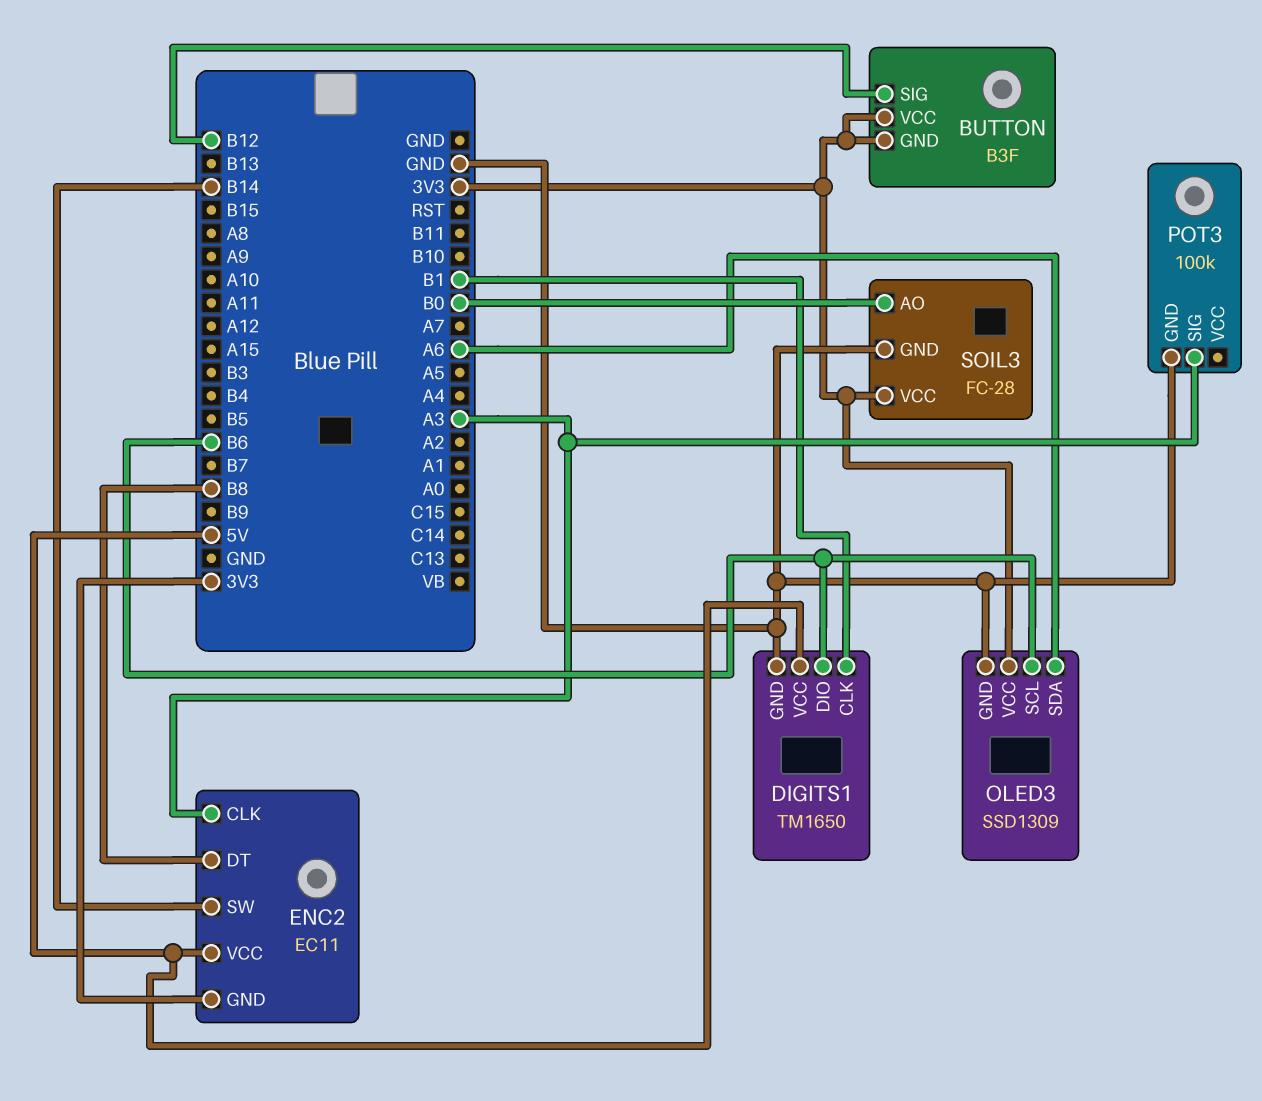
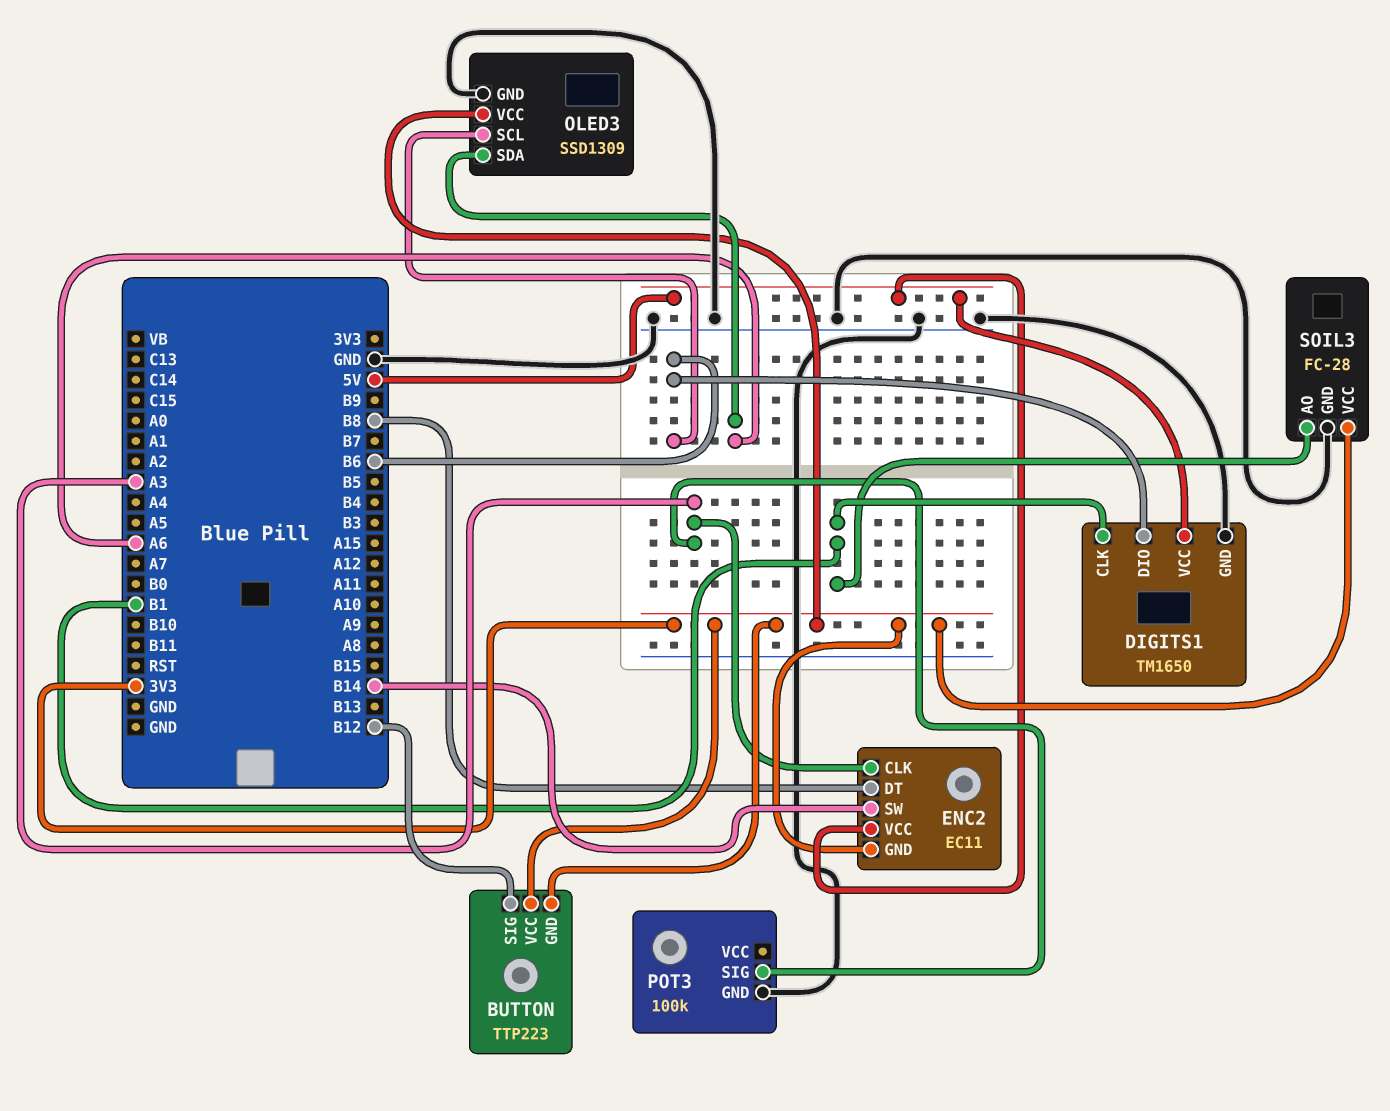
BUTTON: B3F -> TTP223
SOIL3 pin AO: B0 -> B1

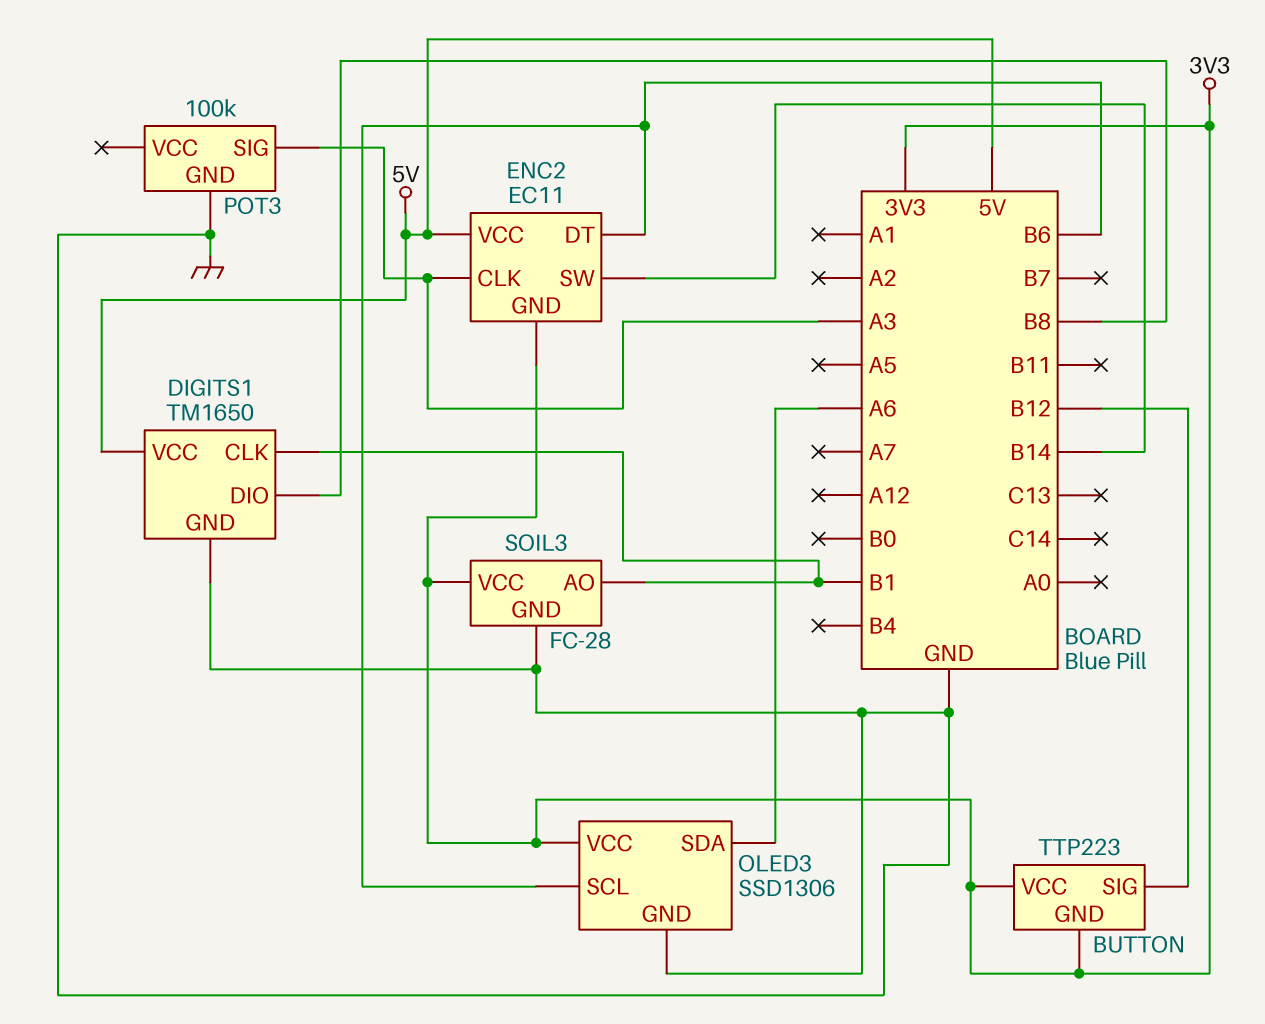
DIGITS1 pin DIO: B6 -> B8
ENC2 pin DT: B8 -> B6
OLED3: SSD1309 -> SSD1306

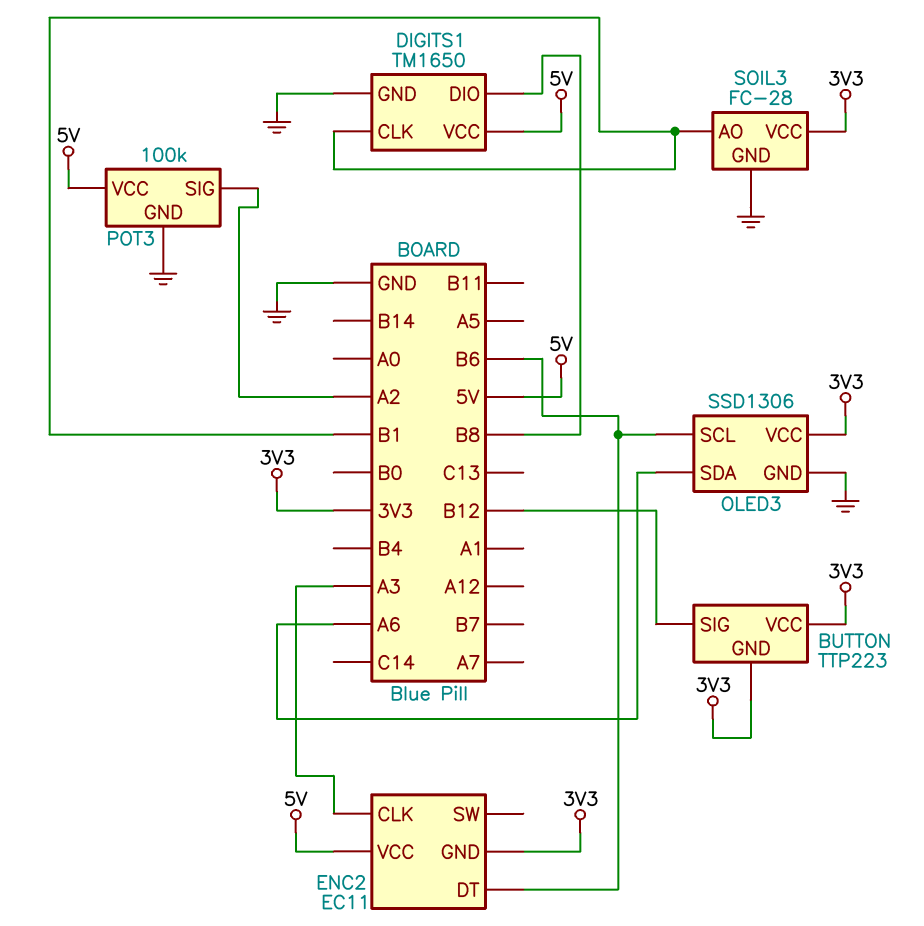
ENC2 pin SW: B14 -> none
POT3 pin SIG: A3 -> A2
POT3 pin VCC: none -> 5V

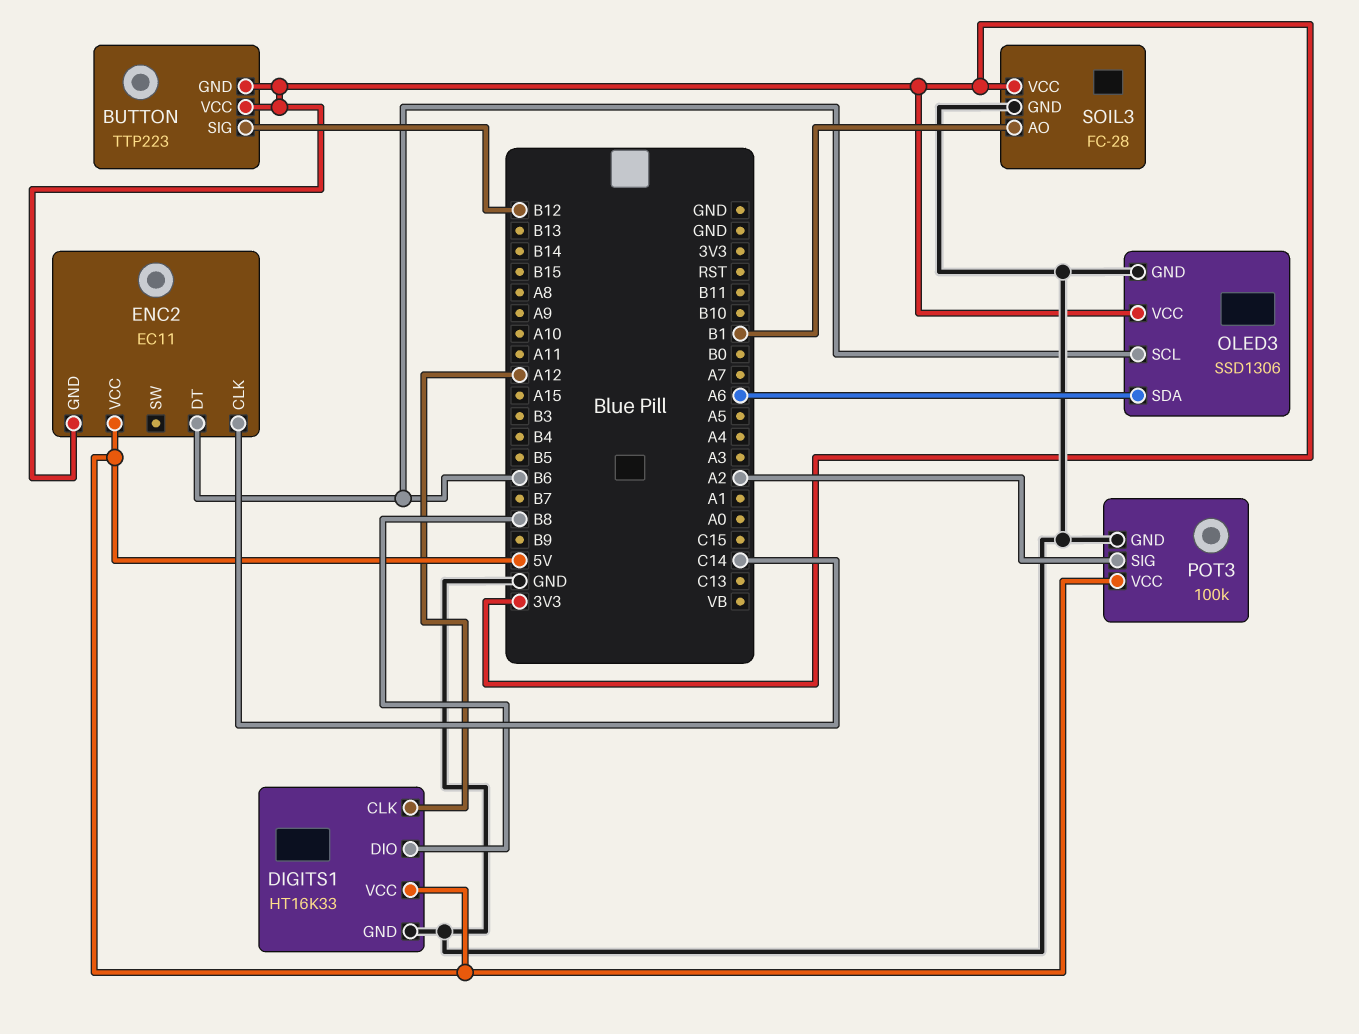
DIGITS1: TM1650 -> HT16K33
DIGITS1 pin CLK: B1 -> A12
ENC2 pin CLK: A3 -> C14

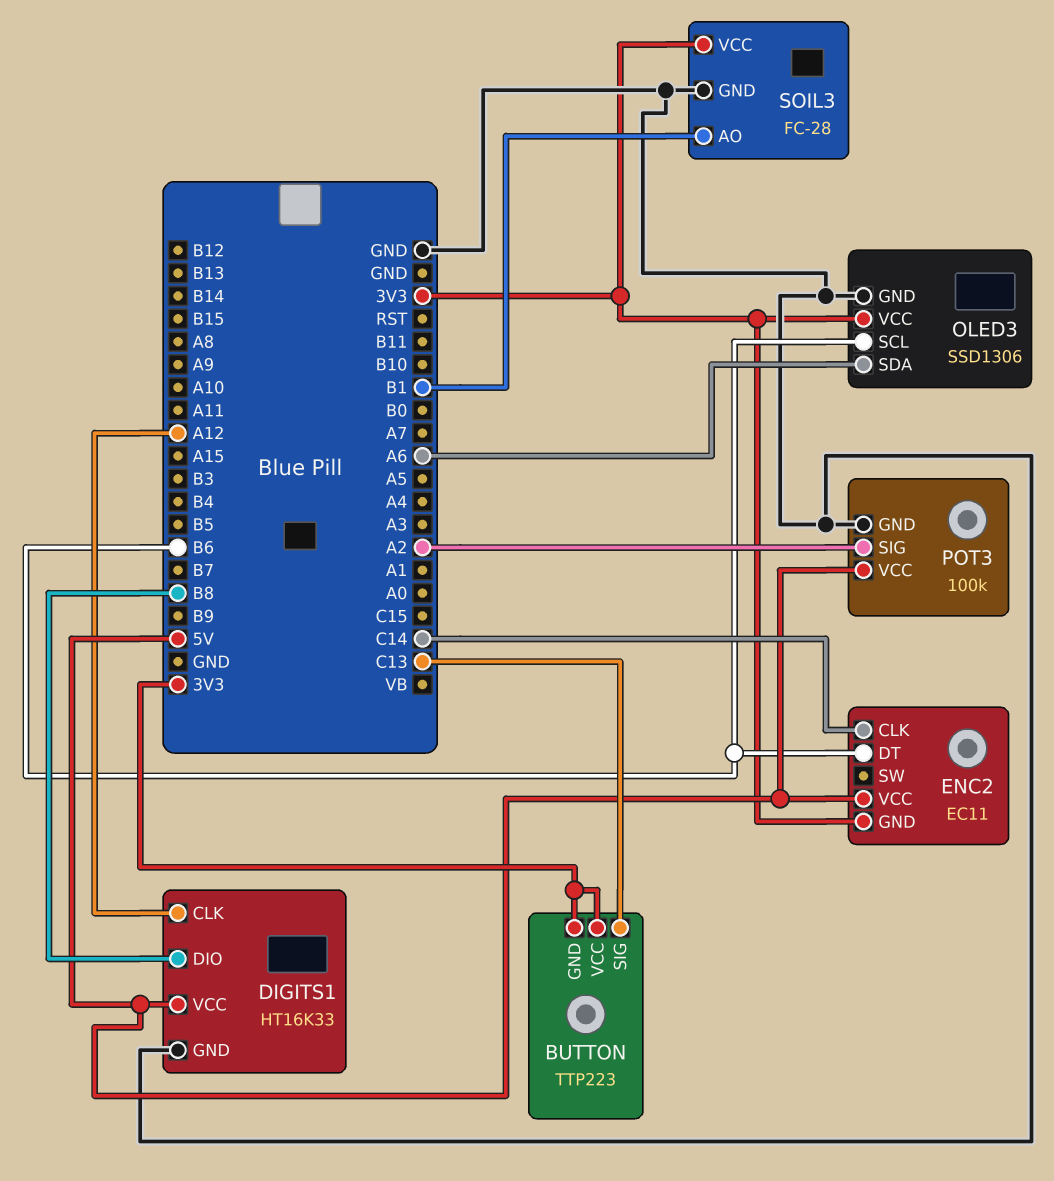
BUTTON pin SIG: B12 -> C13

